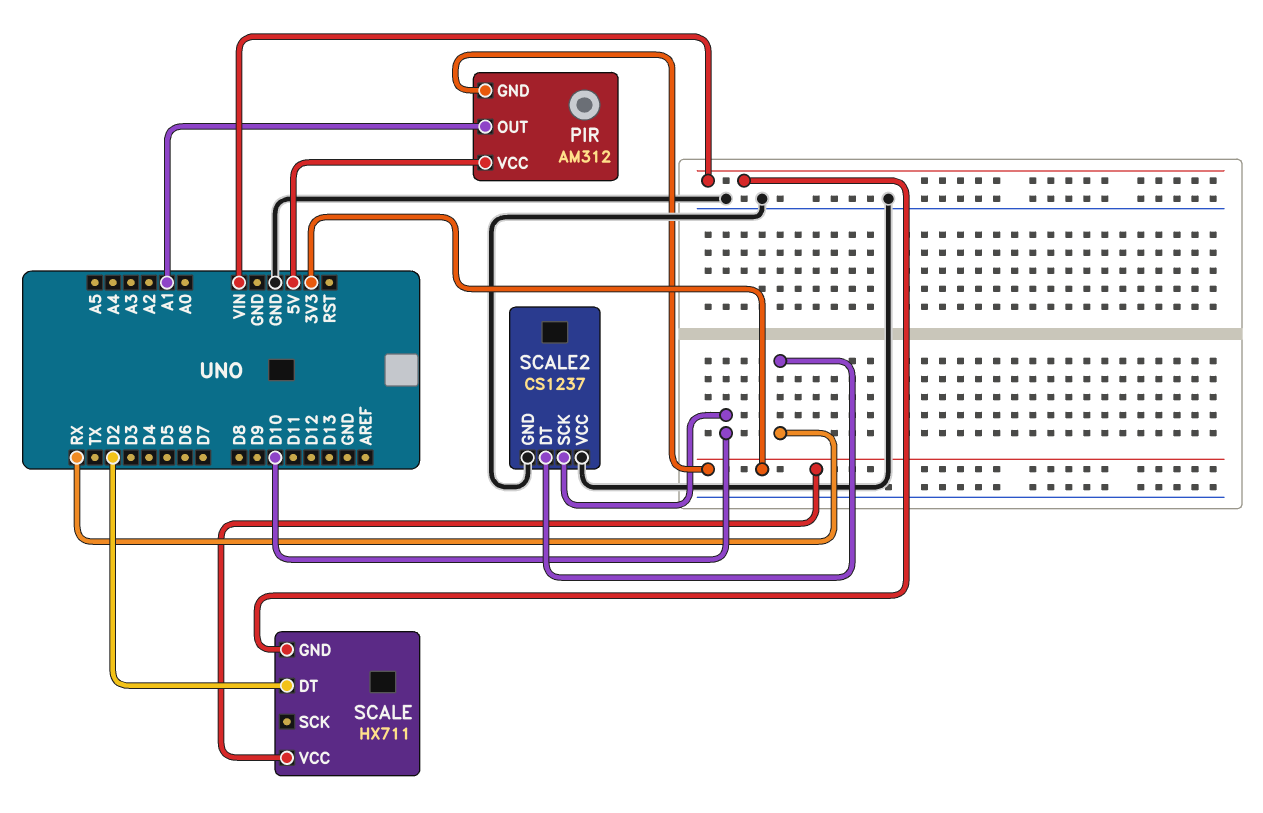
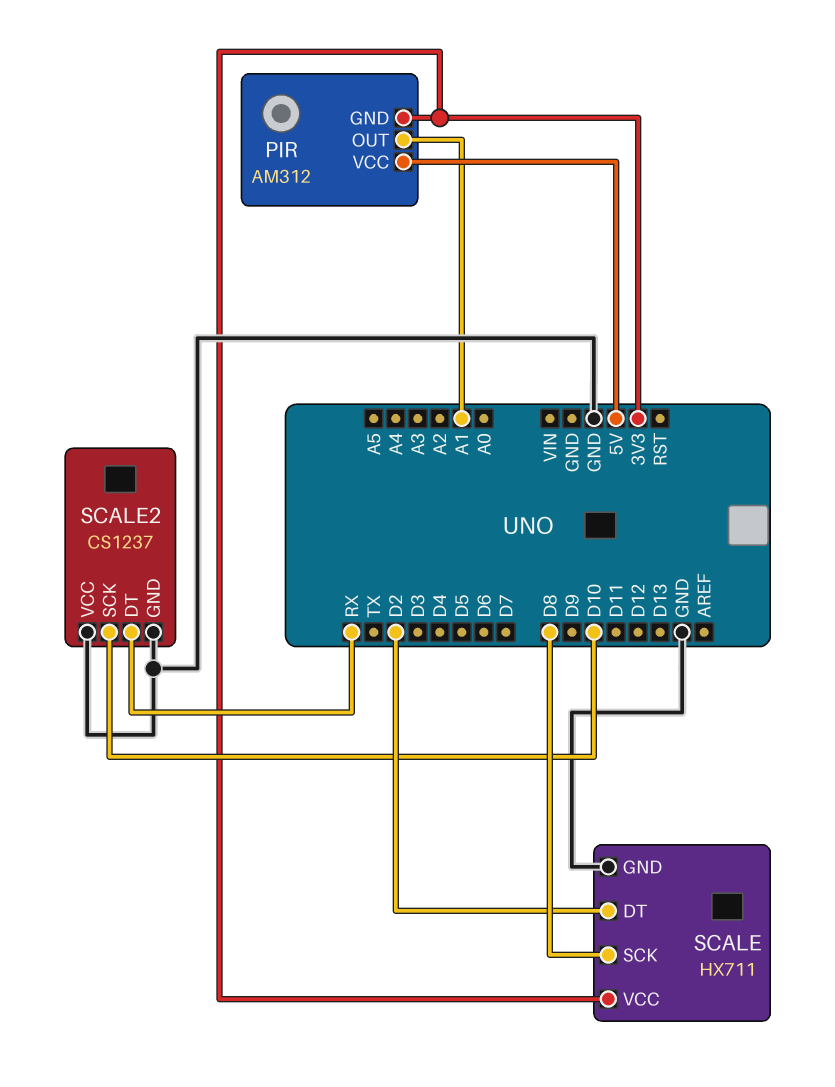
SCALE pin GND: VIN -> GND
SCALE pin SCK: none -> D8

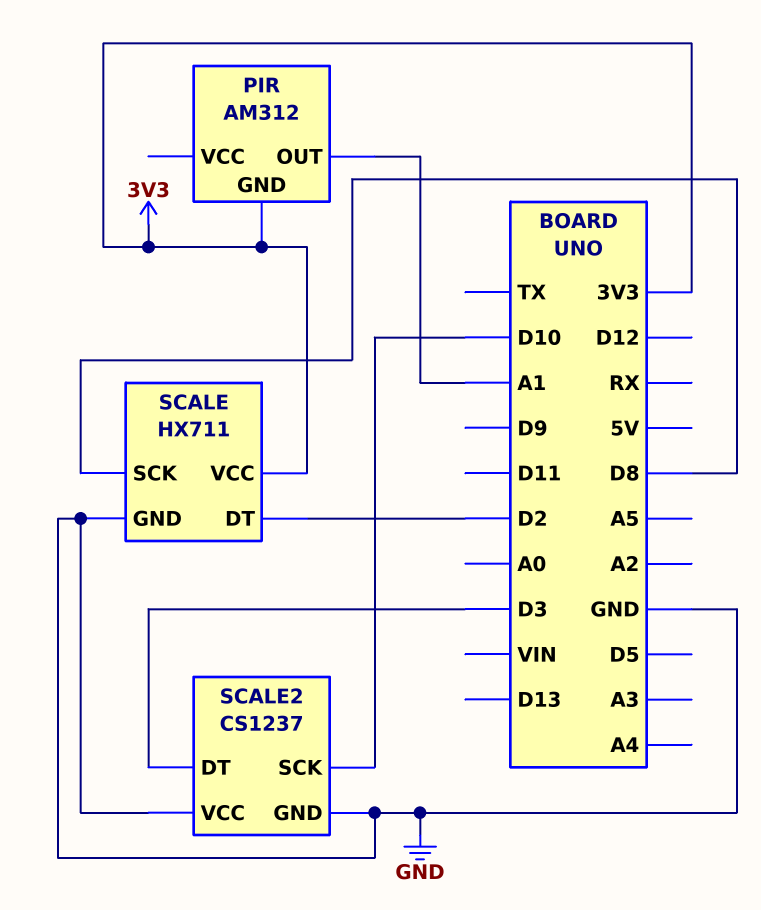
PIR pin VCC: 5V -> none
SCALE2 pin DT: RX -> D3

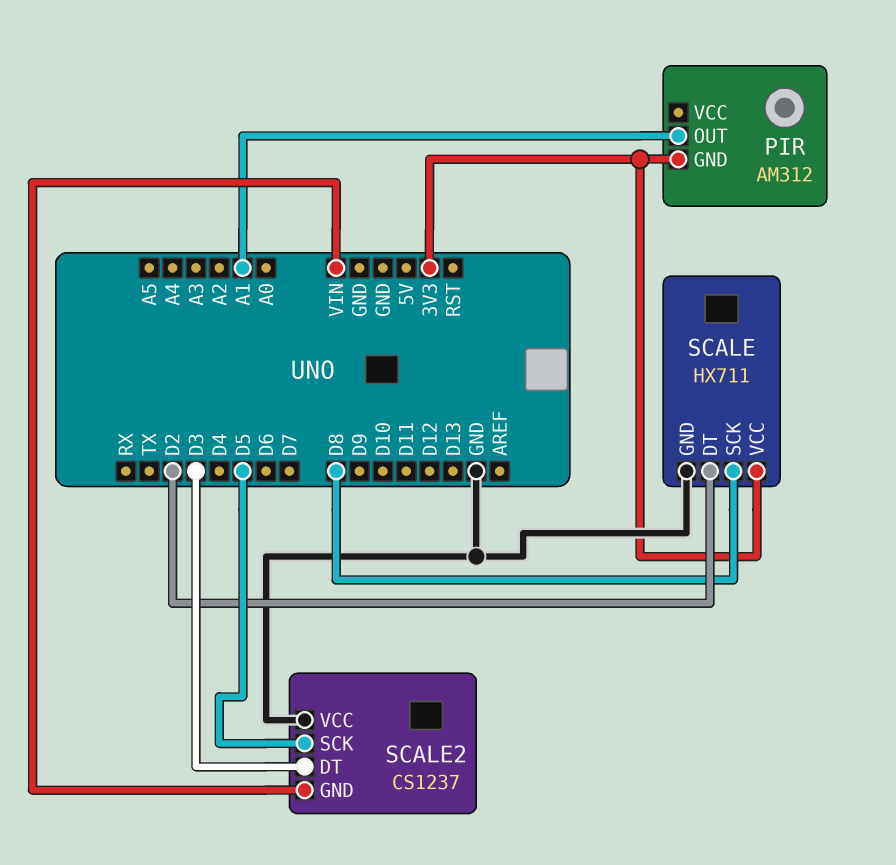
SCALE2 pin GND: GND -> VIN
SCALE2 pin SCK: D10 -> D5

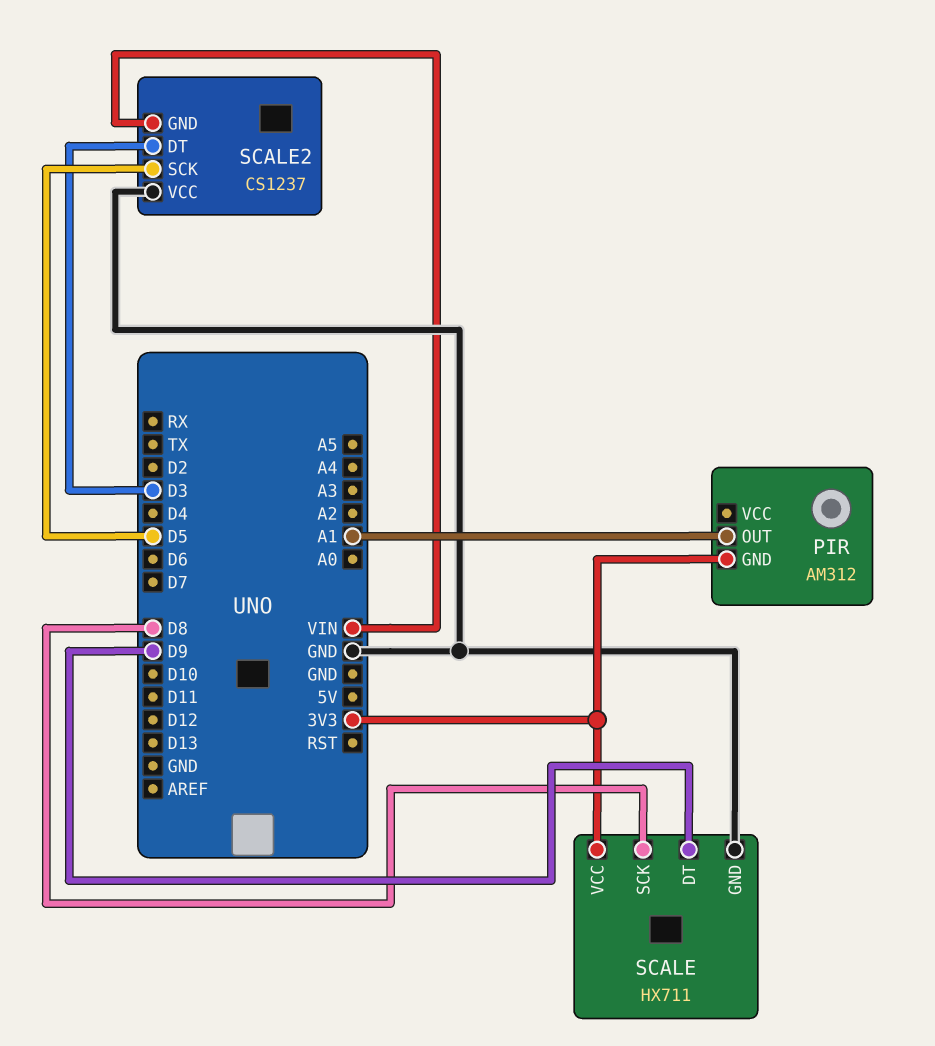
SCALE pin DT: D2 -> D9

